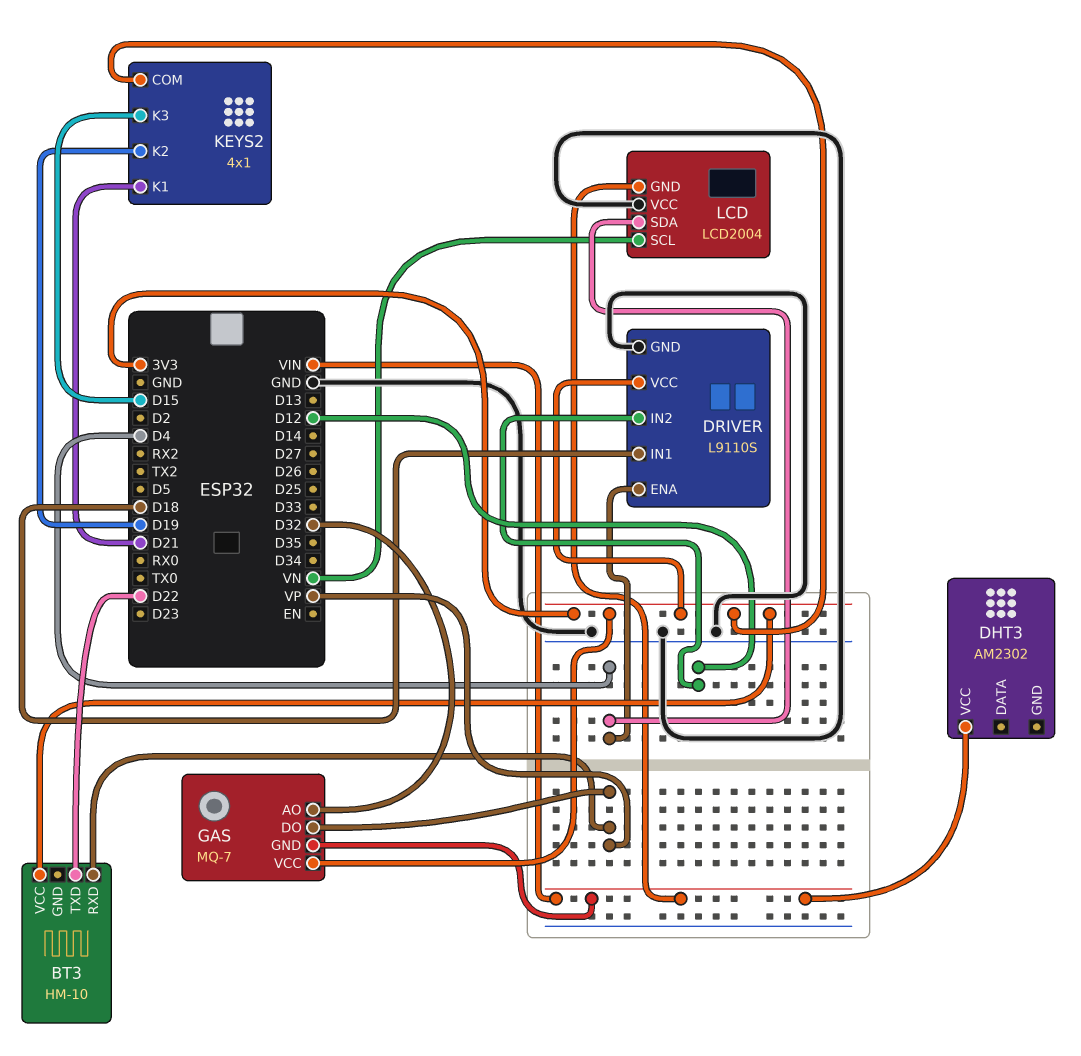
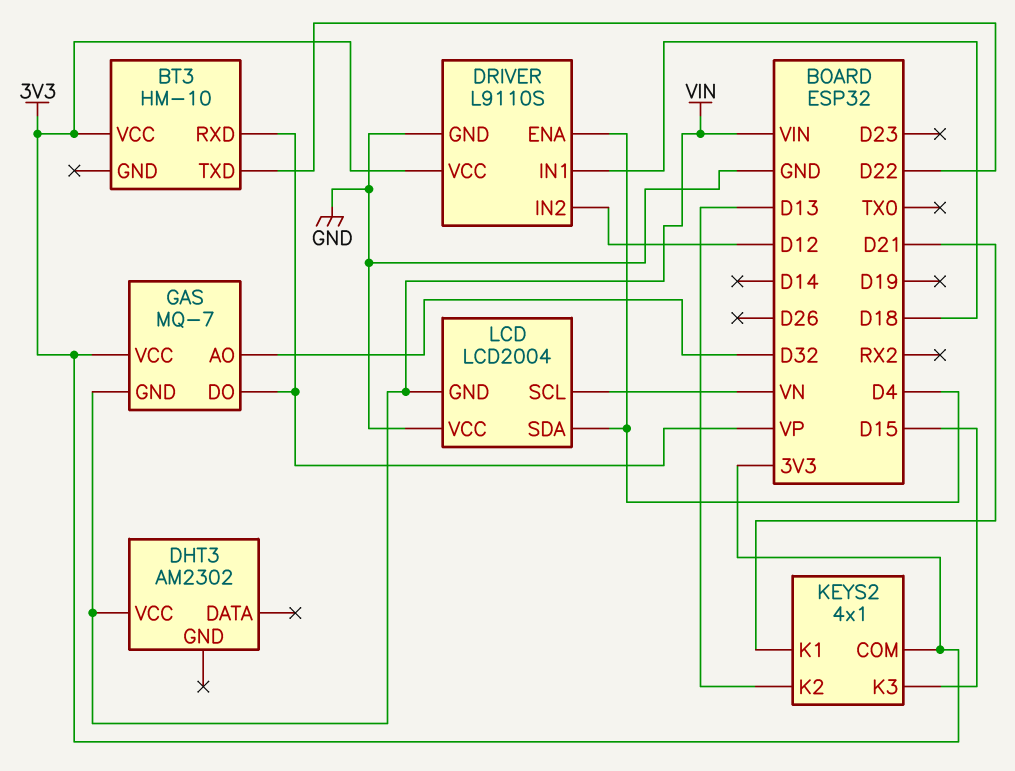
KEYS2 pin K2: D19 -> D13

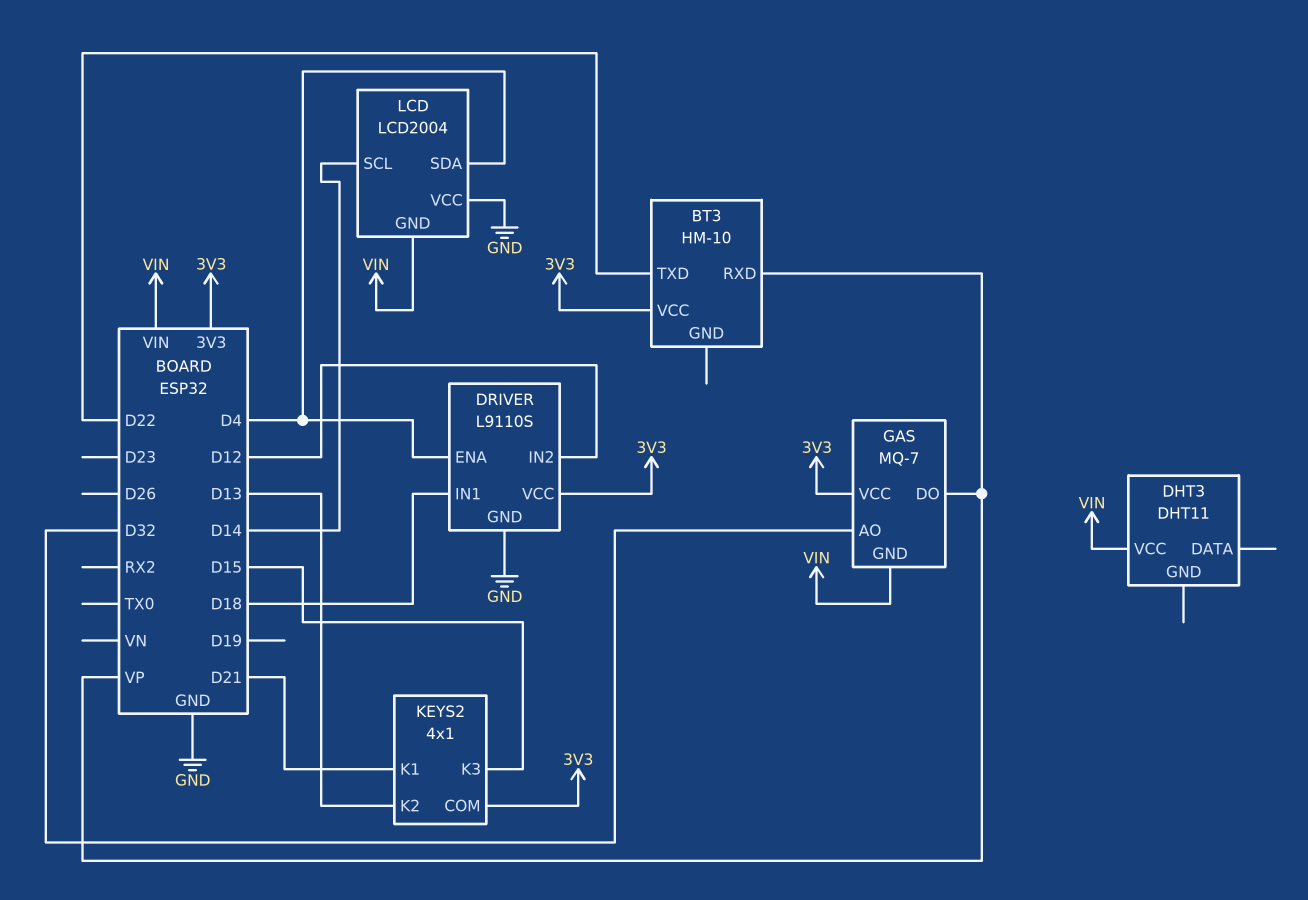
DHT3: AM2302 -> DHT11
LCD pin SCL: VN -> D14

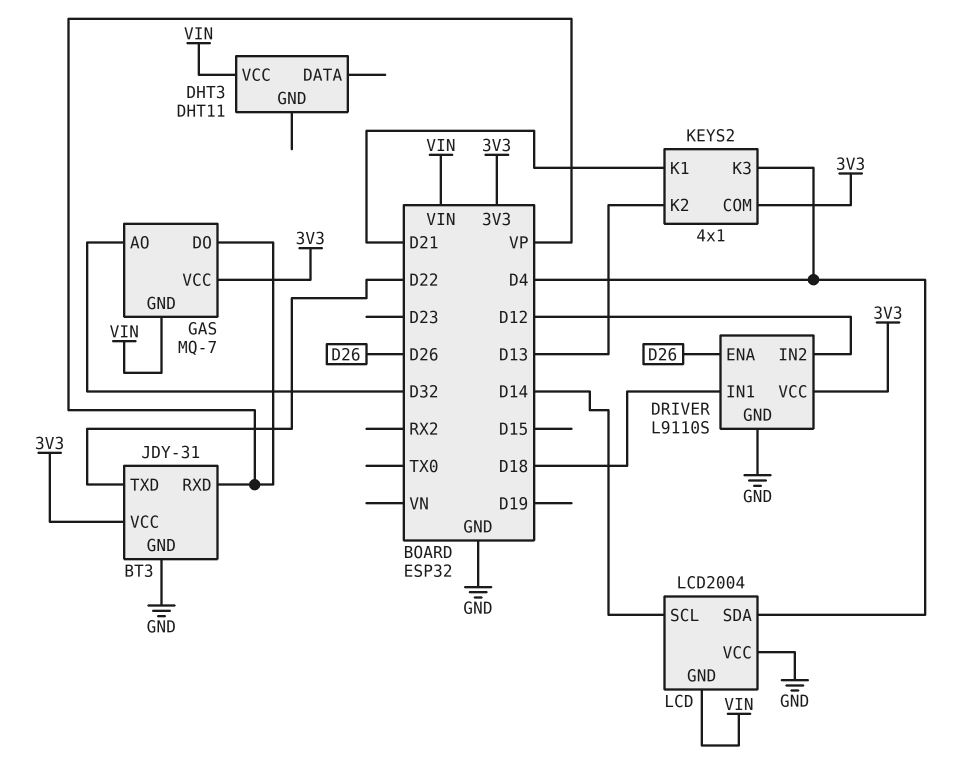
BT3: HM-10 -> JDY-31
BT3 pin GND: none -> GND
DRIVER pin ENA: D4 -> D26
KEYS2 pin K3: D15 -> D4

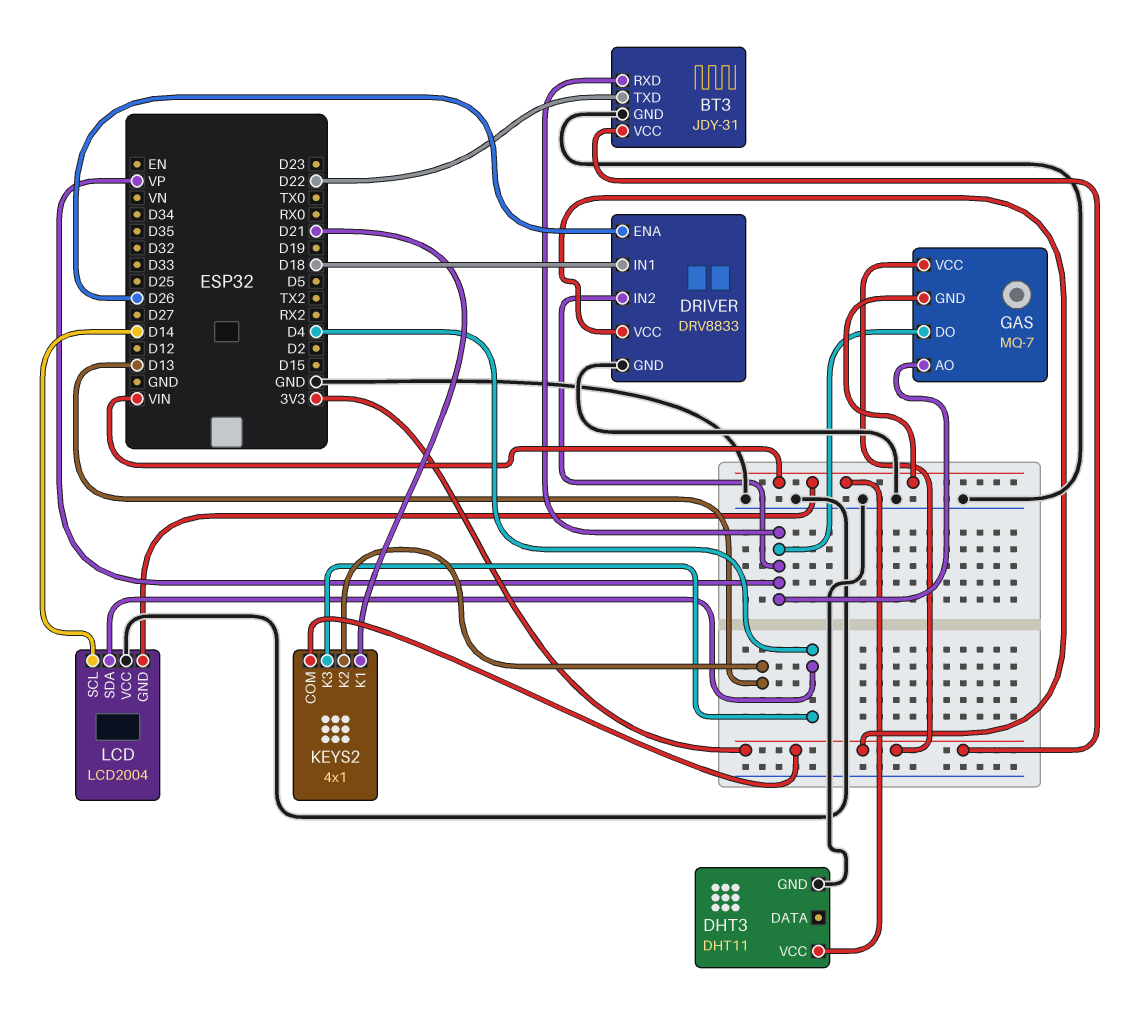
DHT3 pin GND: none -> GND
DRIVER: L9110S -> DRV8833
DRIVER pin IN2: D12 -> VP
GAS pin AO: D32 -> VP

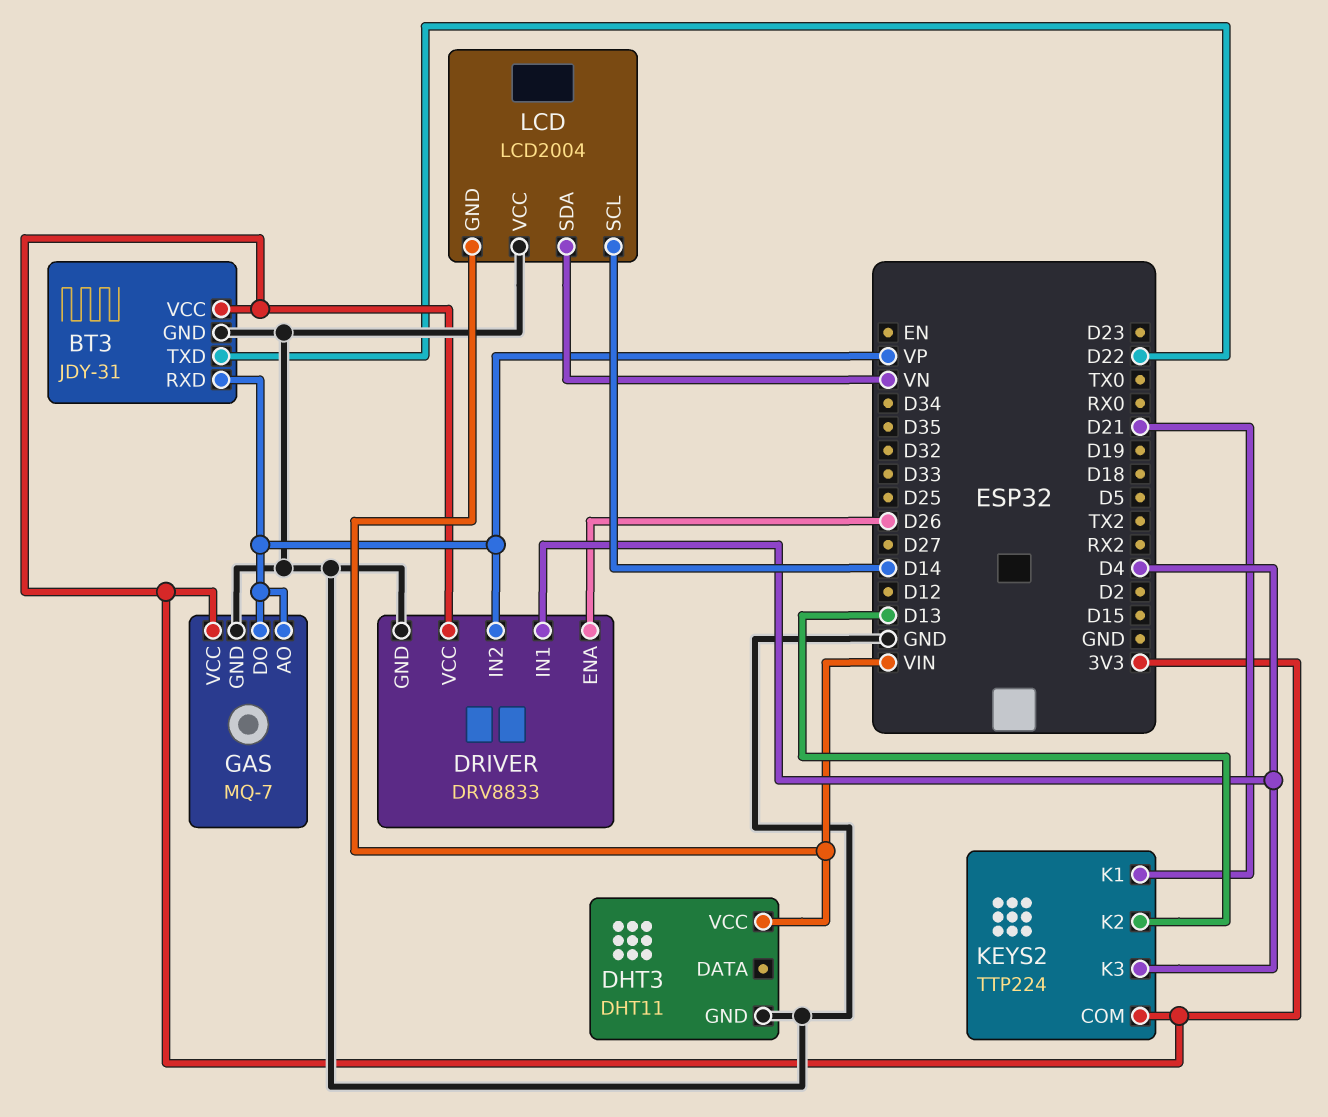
DRIVER pin IN1: D18 -> D4
GAS pin GND: VIN -> GND
KEYS2: 4x1 -> TTP224
LCD pin SDA: D4 -> VN

